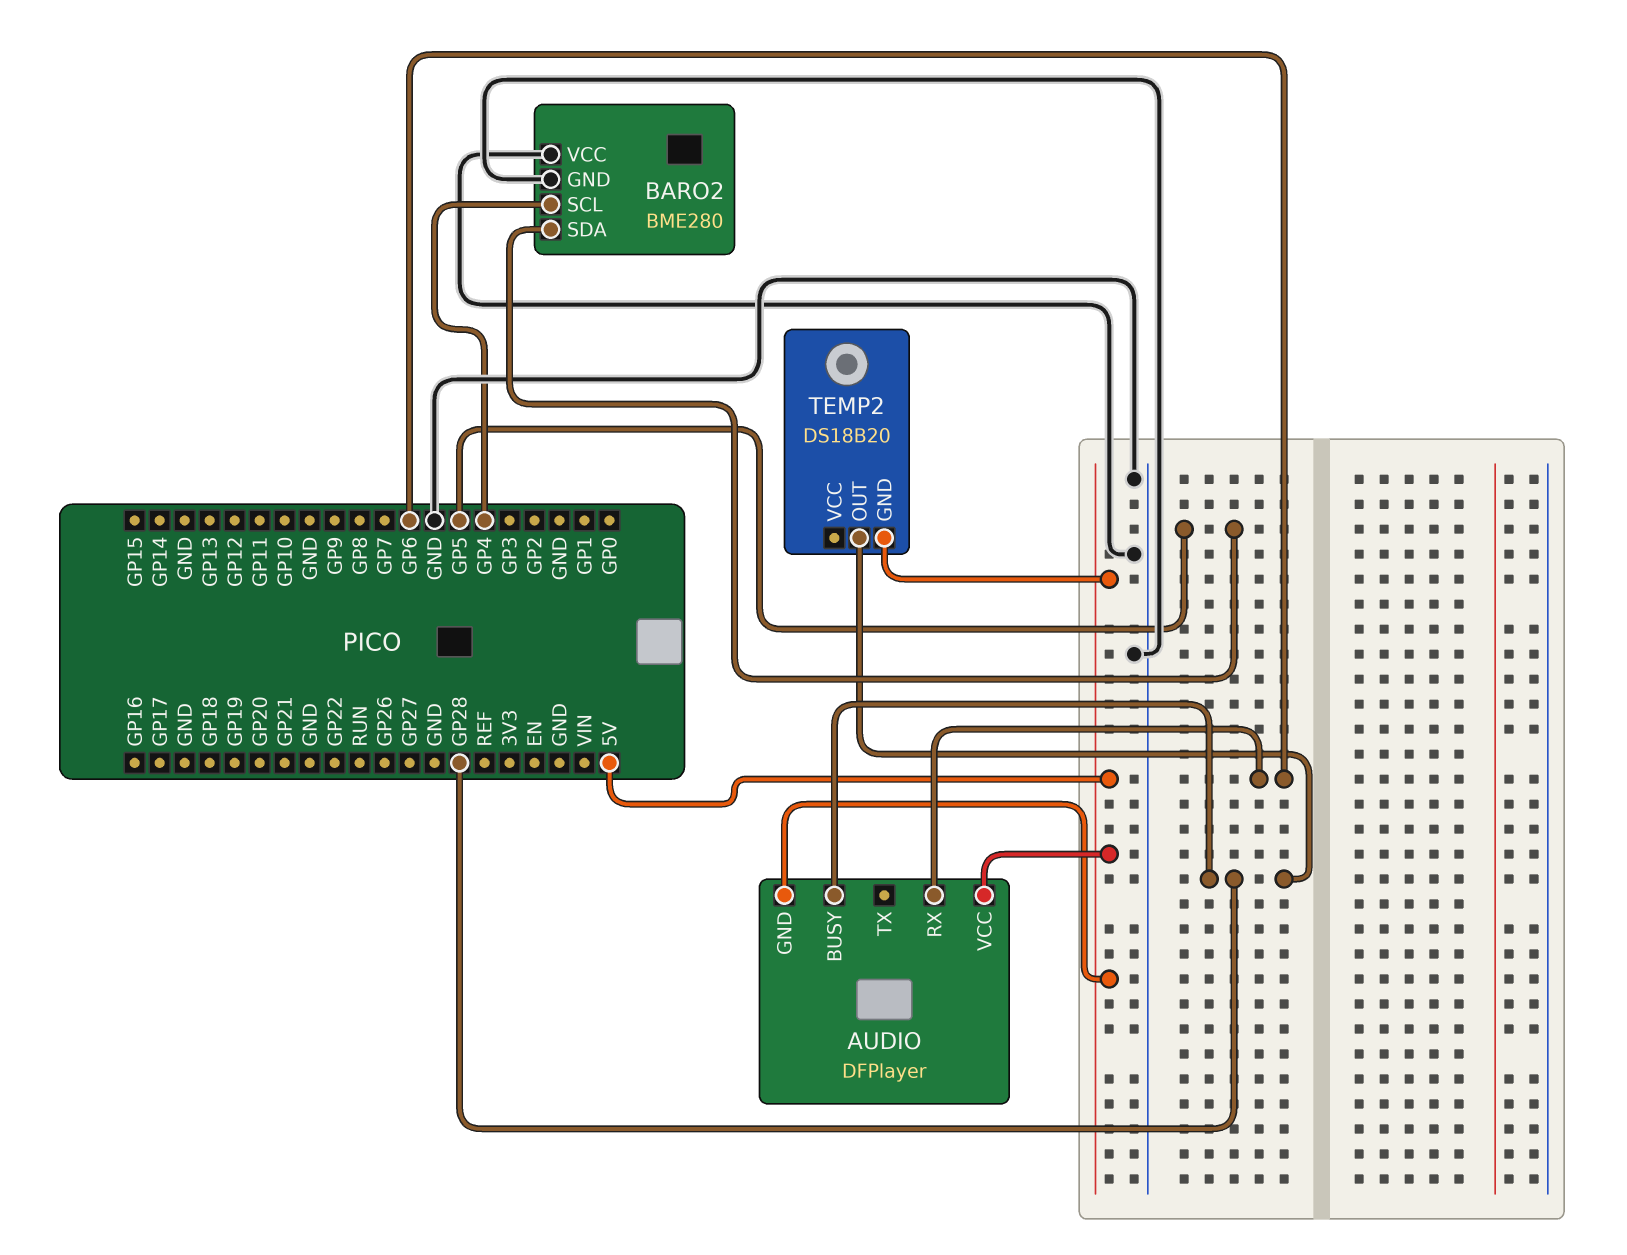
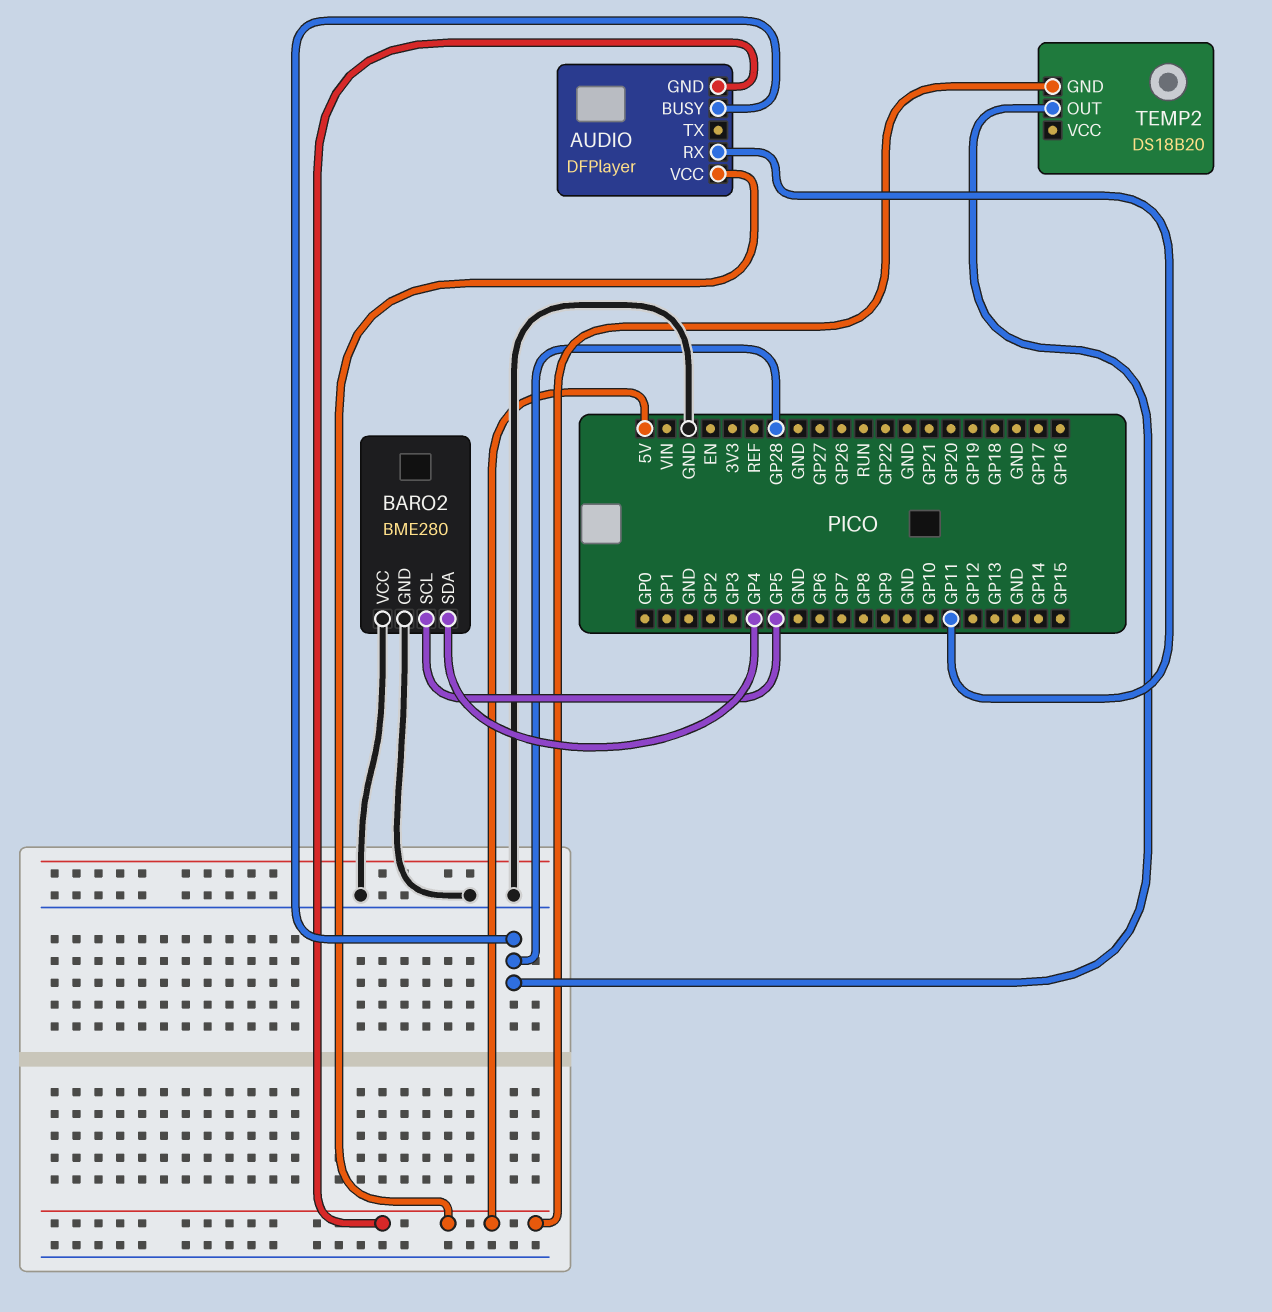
AUDIO pin RX: GP6 -> GP11
BARO2 pin SCL: GP4 -> GP5
BARO2 pin SDA: GP5 -> GP4

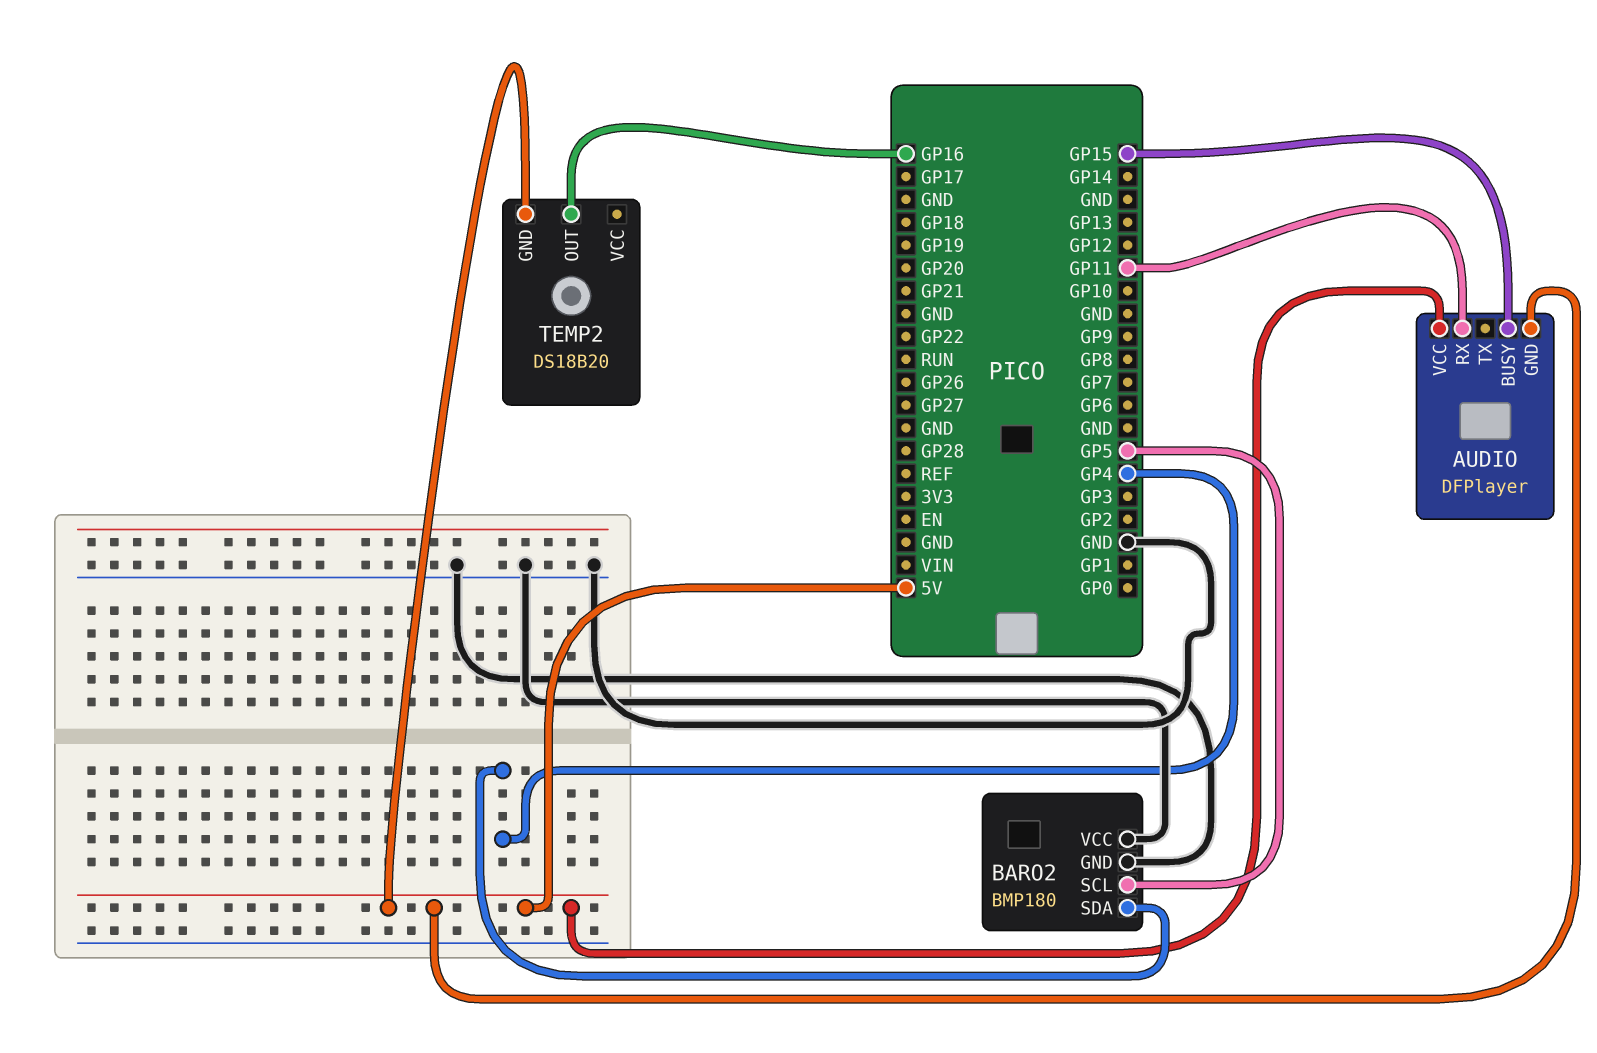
AUDIO pin BUSY: GP28 -> GP15
BARO2: BME280 -> BMP180
TEMP2 pin OUT: GP28 -> GP16

